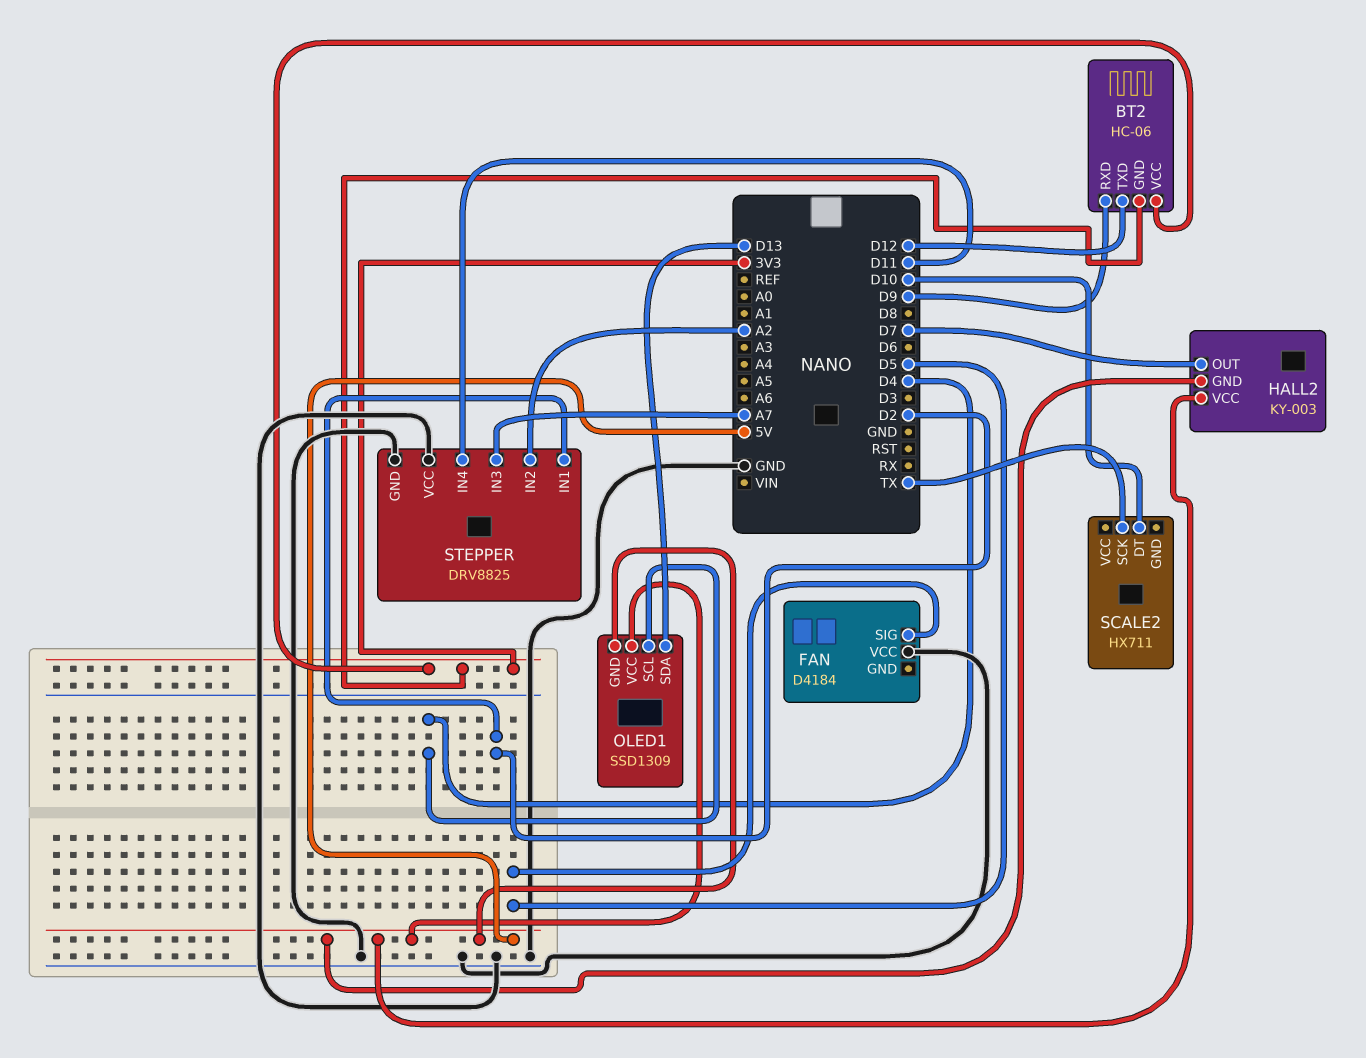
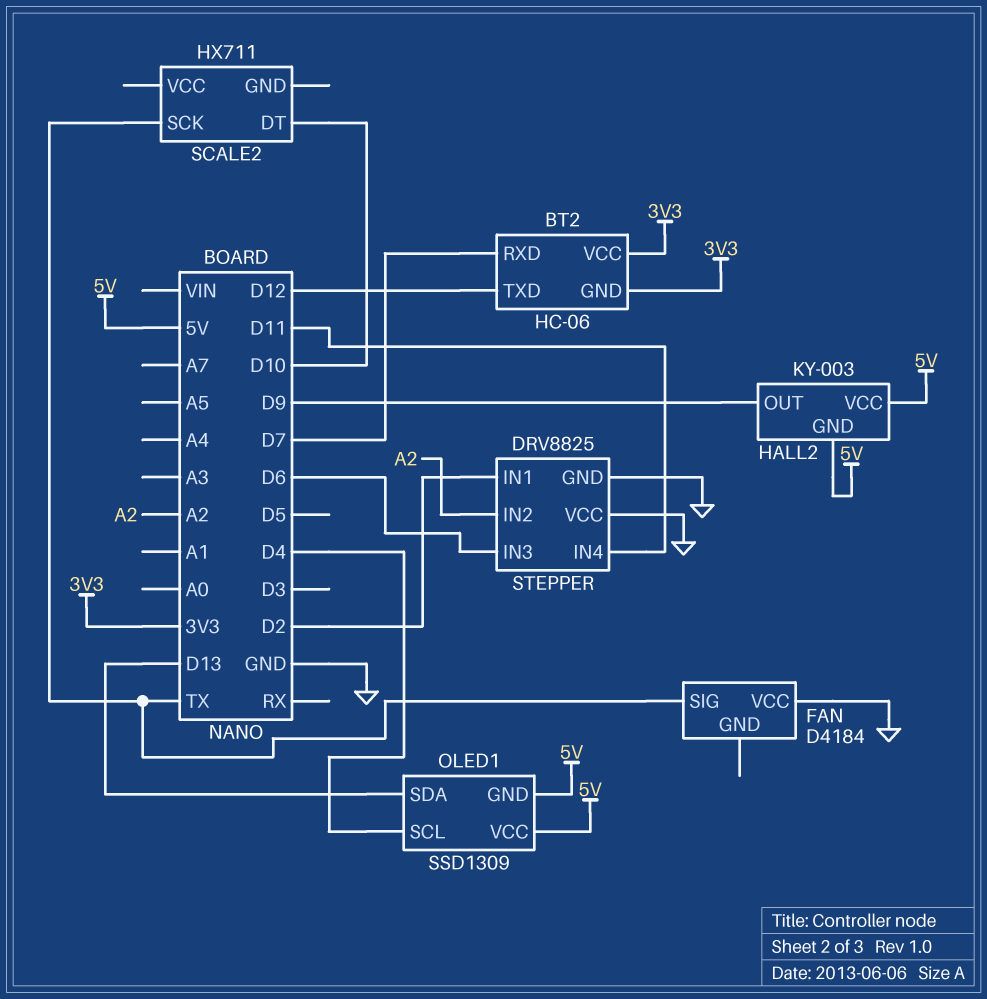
BT2 pin RXD: D9 -> D7
FAN pin SIG: D5 -> TX
HALL2 pin OUT: D7 -> D9
STEPPER pin IN3: A7 -> D6

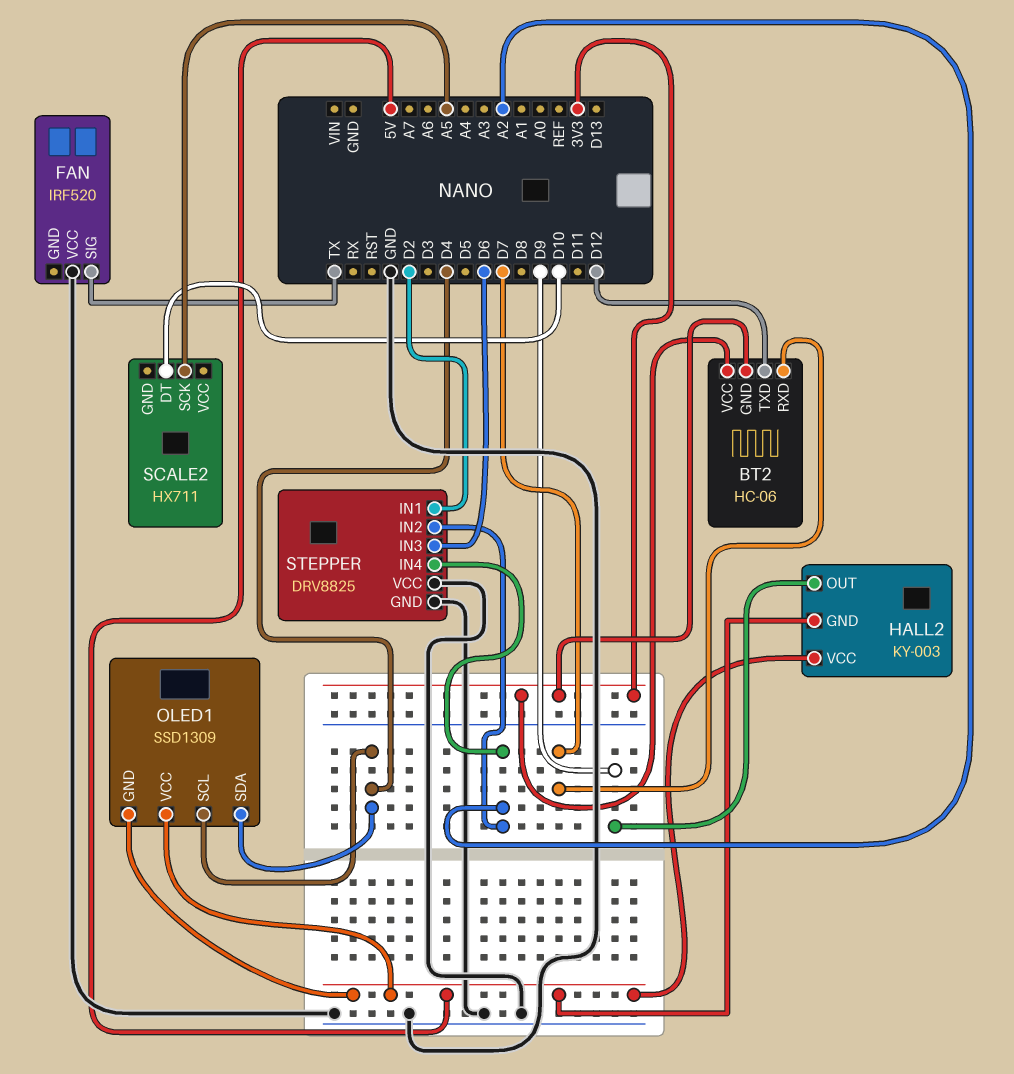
FAN: D4184 -> IRF520
OLED1 pin SDA: D13 -> D4
SCALE2 pin SCK: TX -> A5
STEPPER pin IN4: D11 -> A2

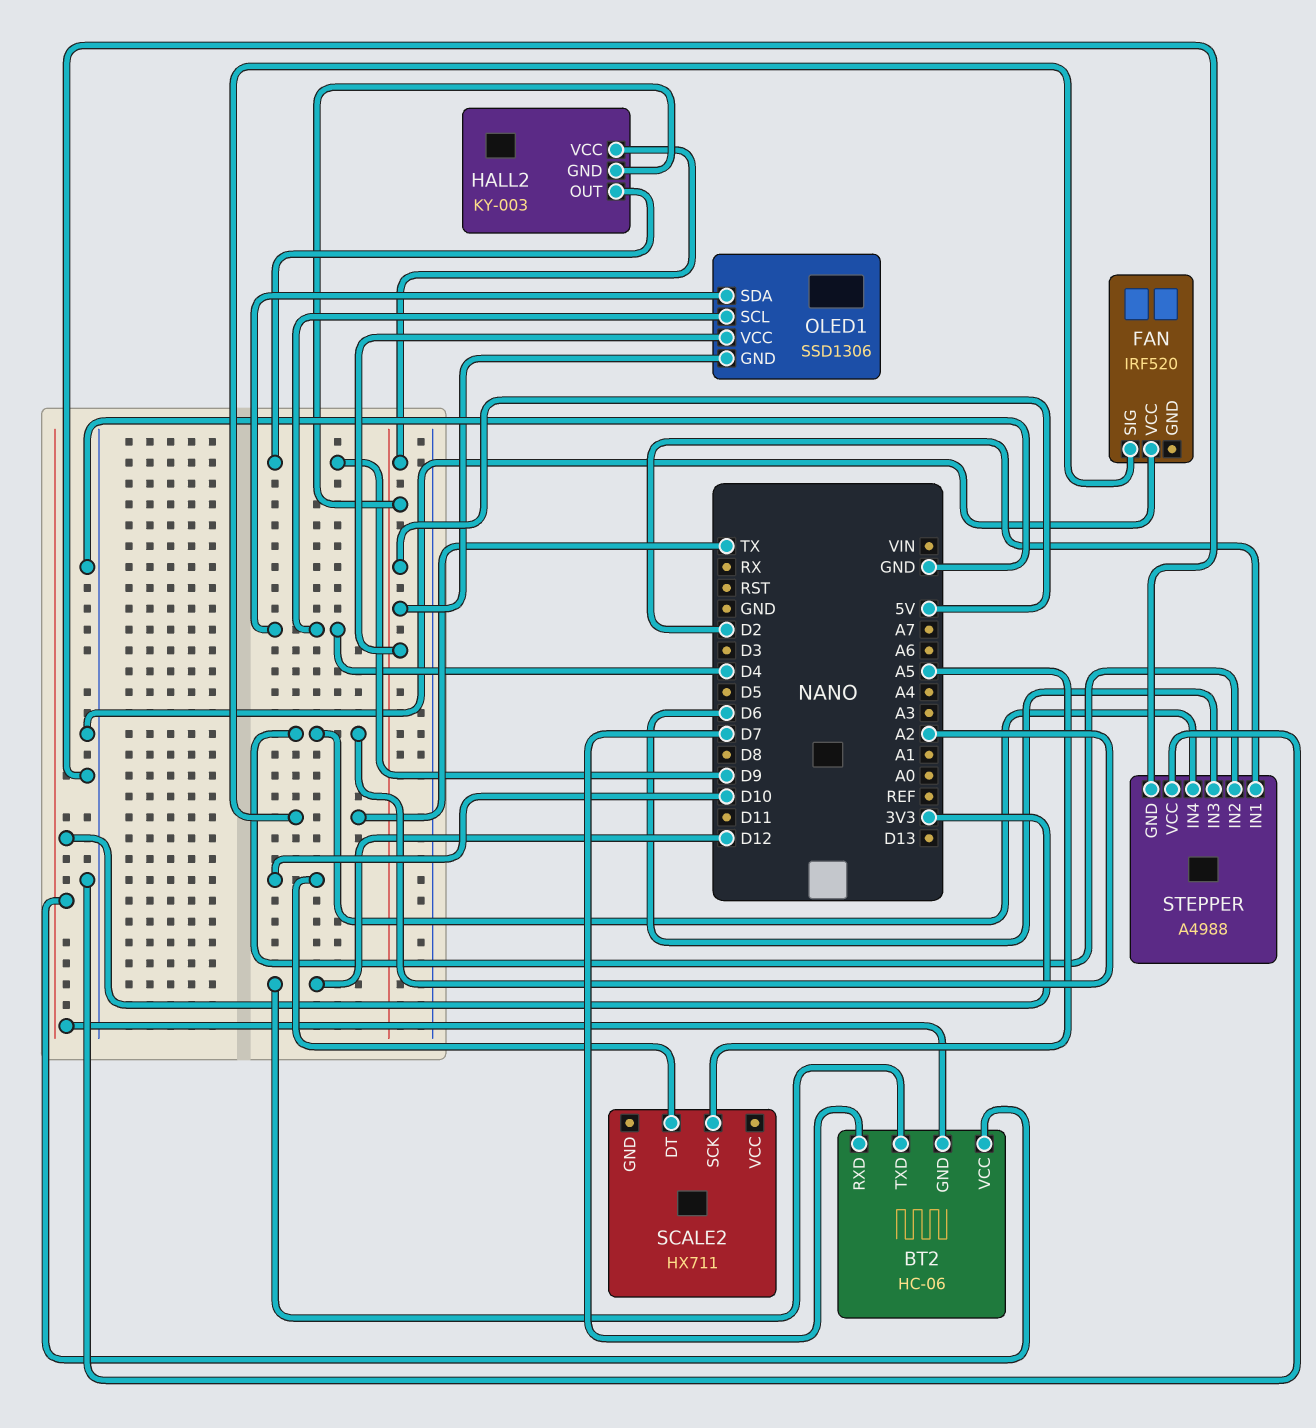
OLED1: SSD1309 -> SSD1306
STEPPER: DRV8825 -> A4988

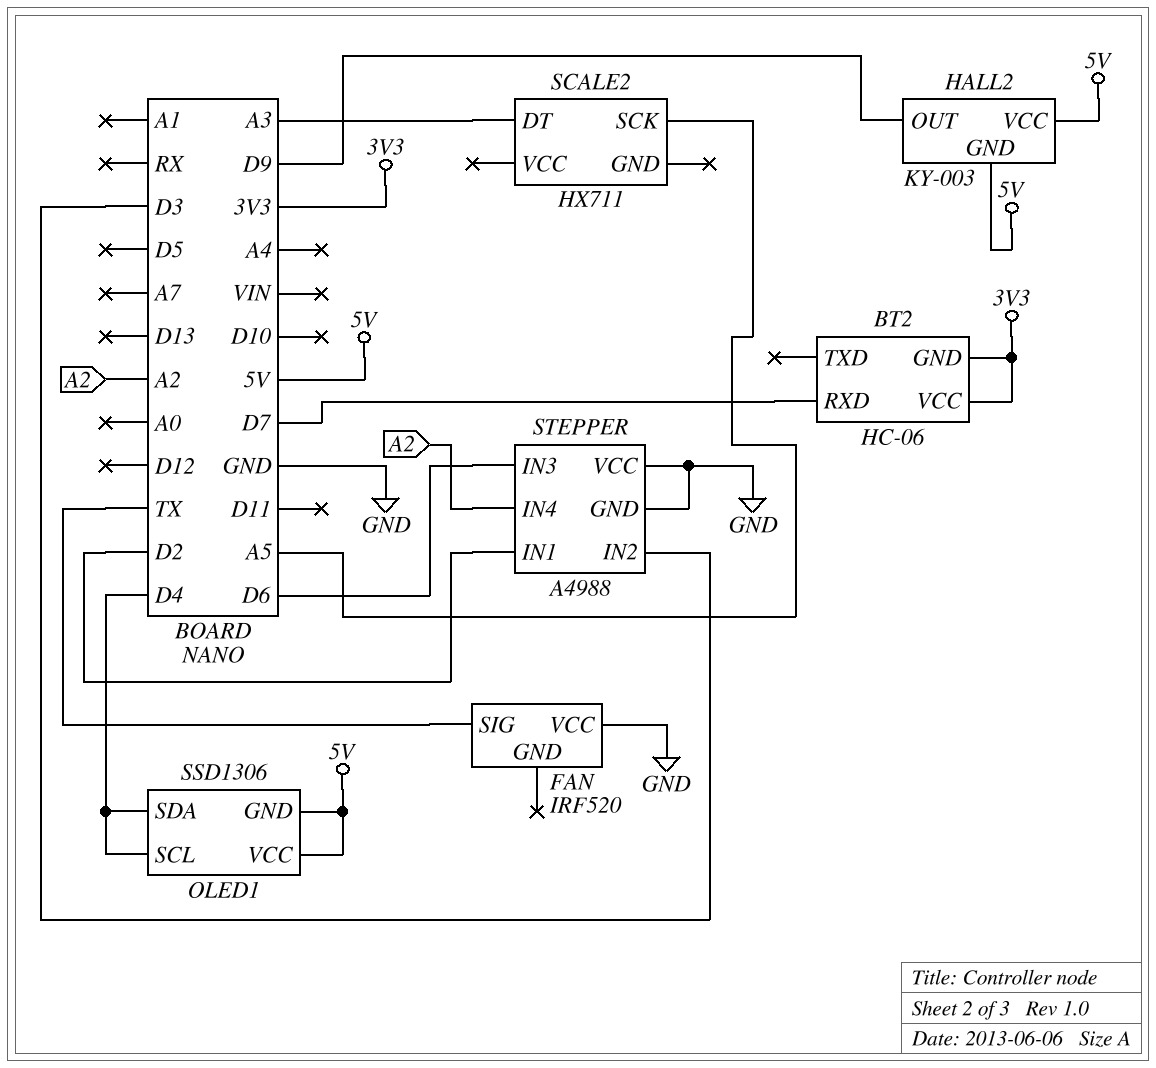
BT2 pin TXD: D12 -> none
SCALE2 pin DT: D10 -> A3
STEPPER pin IN2: A2 -> D3

